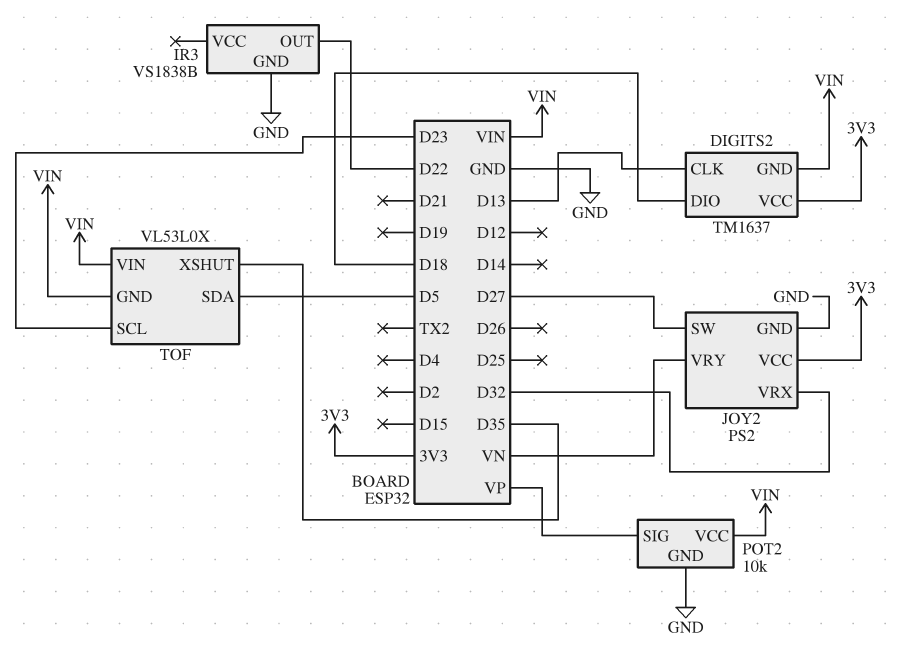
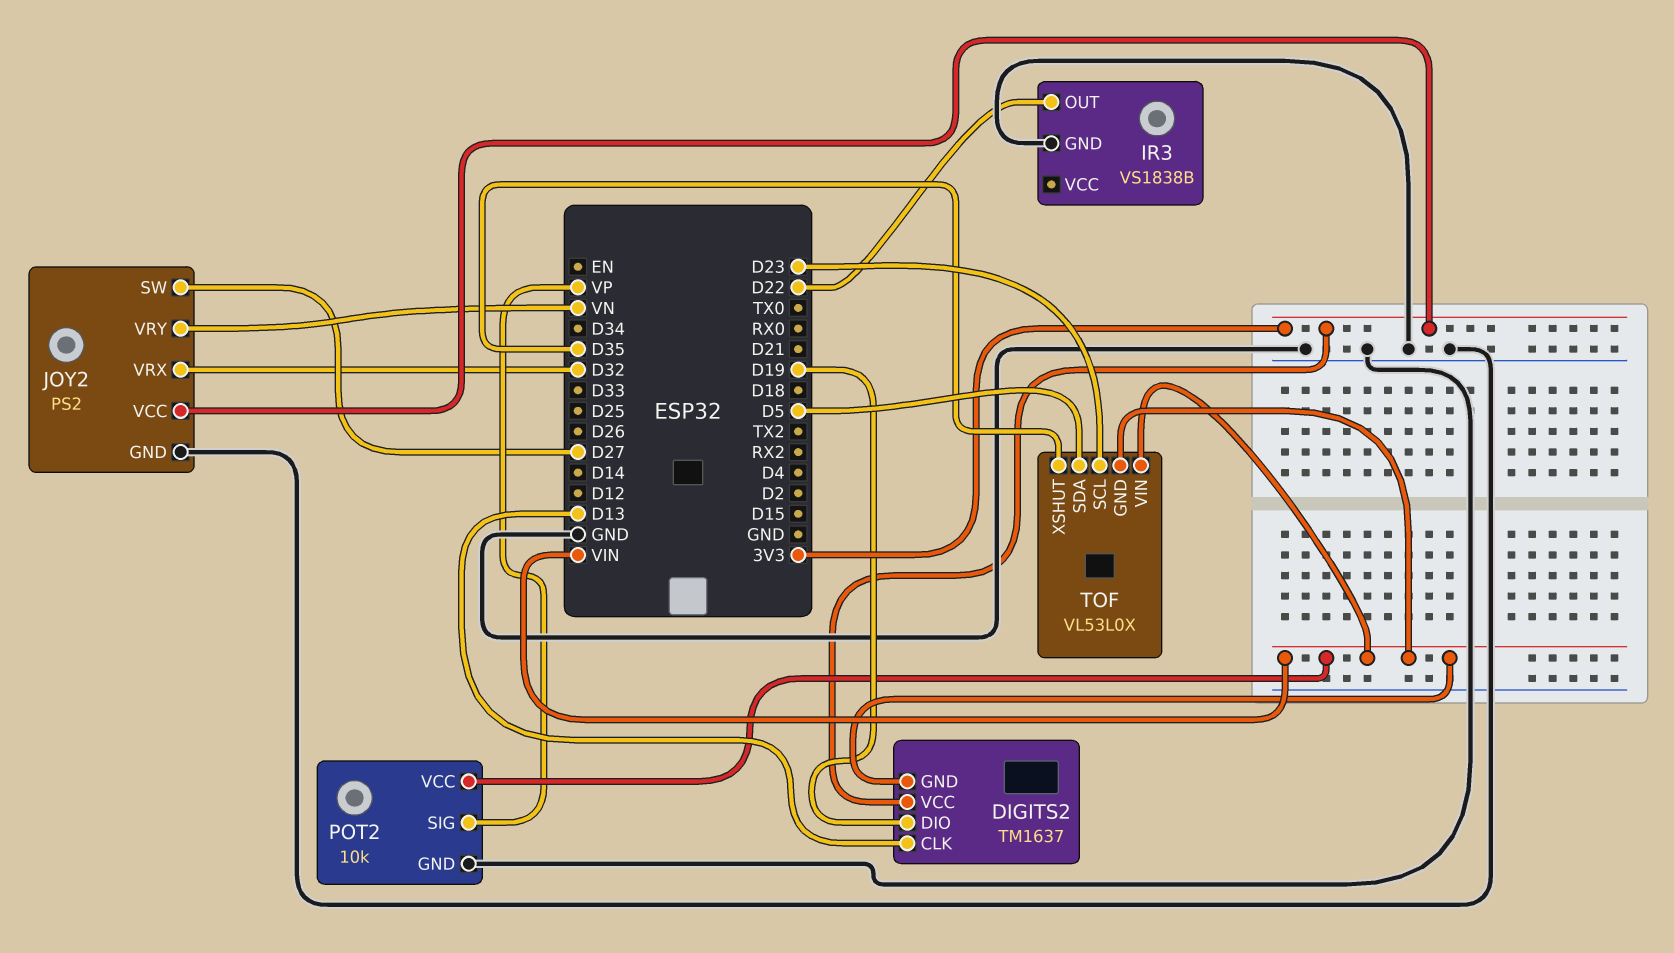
DIGITS2 pin DIO: D18 -> D19

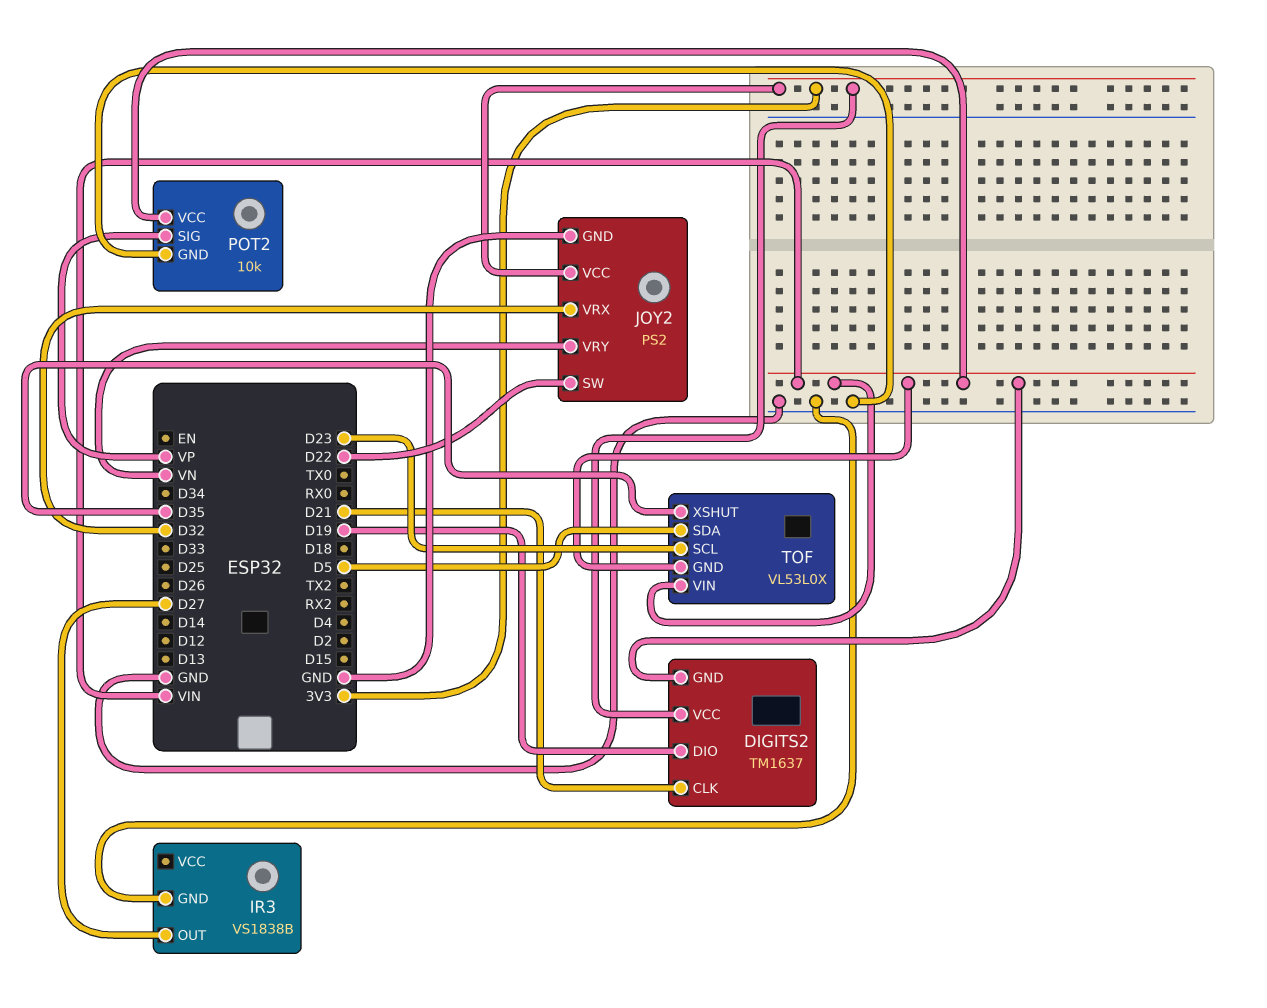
DIGITS2 pin CLK: D13 -> D21
IR3 pin OUT: D22 -> D27
JOY2 pin SW: D27 -> D22

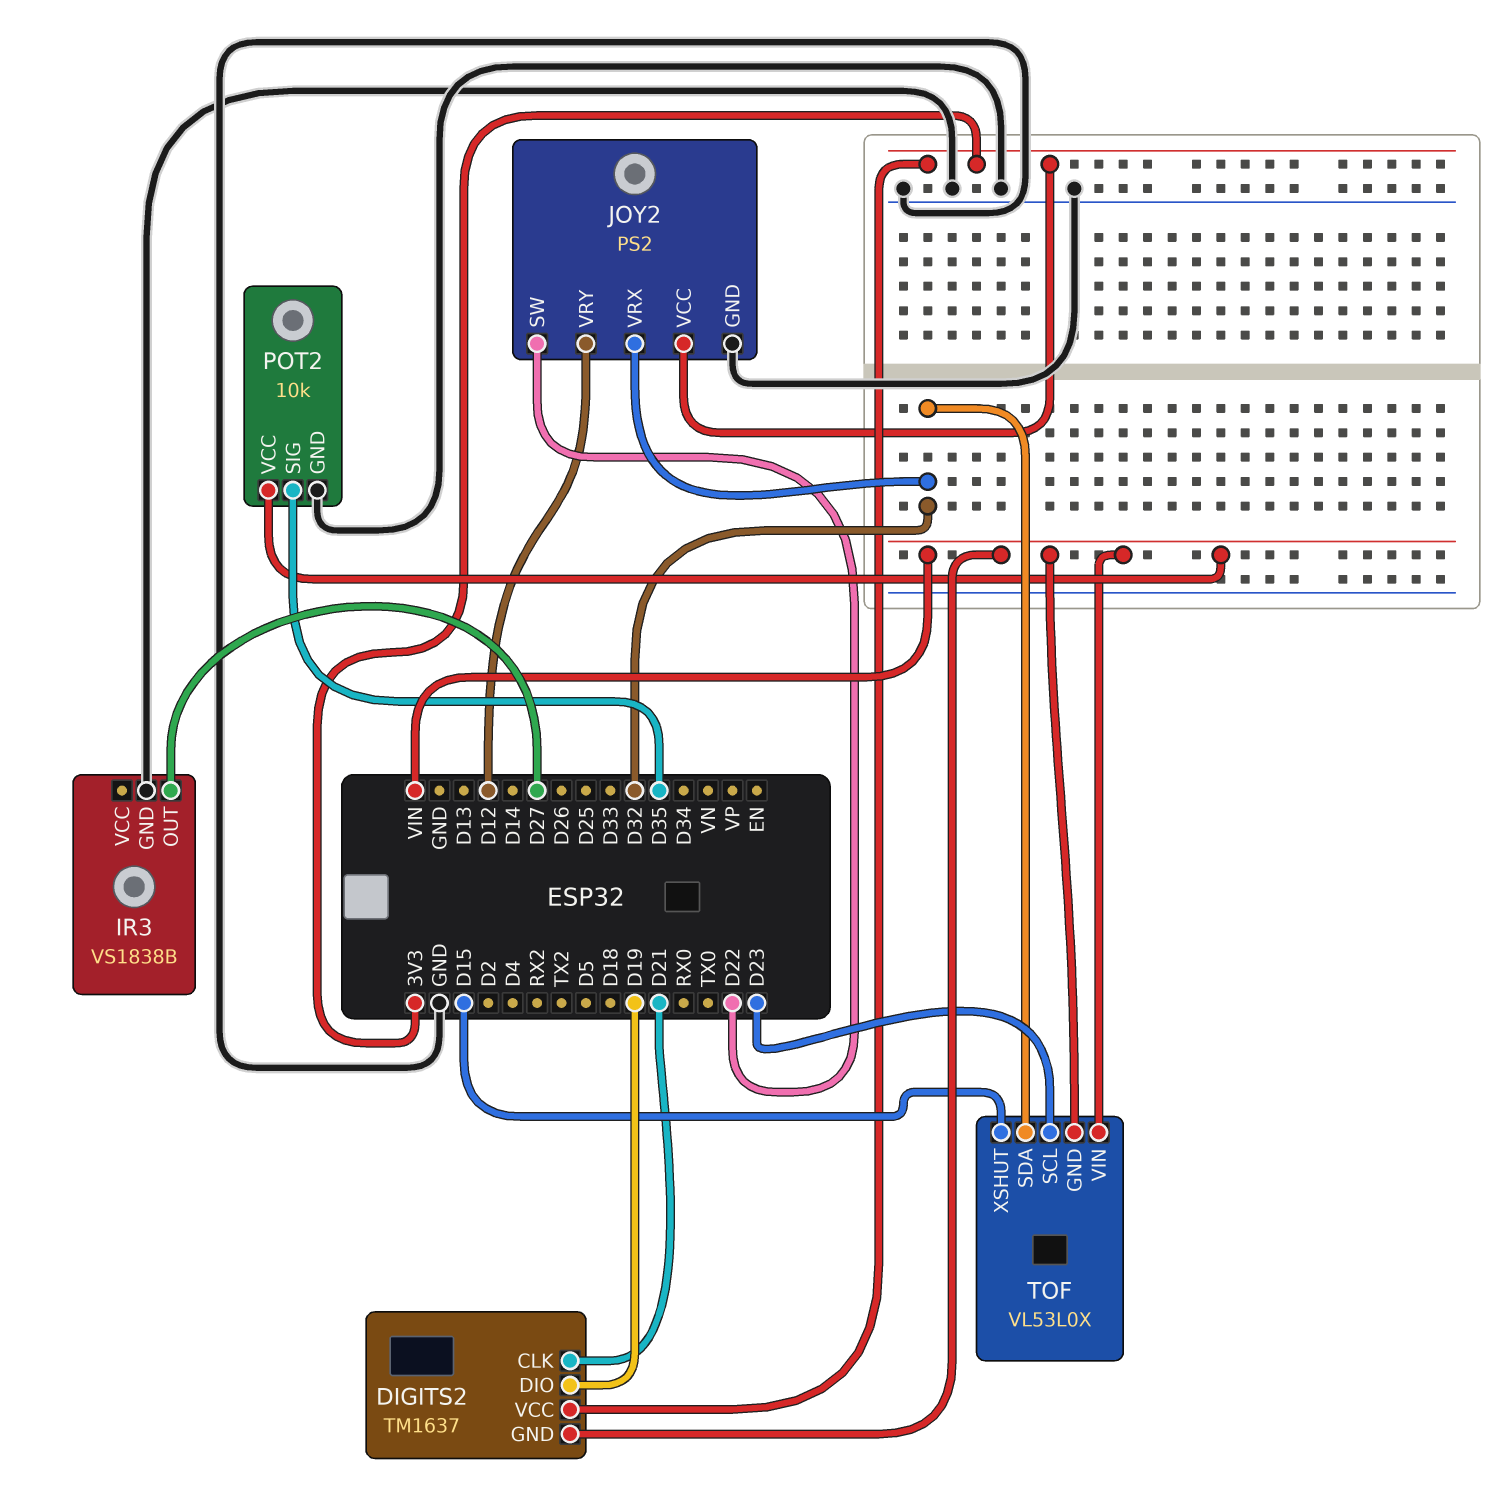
JOY2 pin VRY: VN -> D12
POT2 pin SIG: VP -> D35
TOF pin SDA: D5 -> D32
TOF pin XSHUT: D35 -> D15

